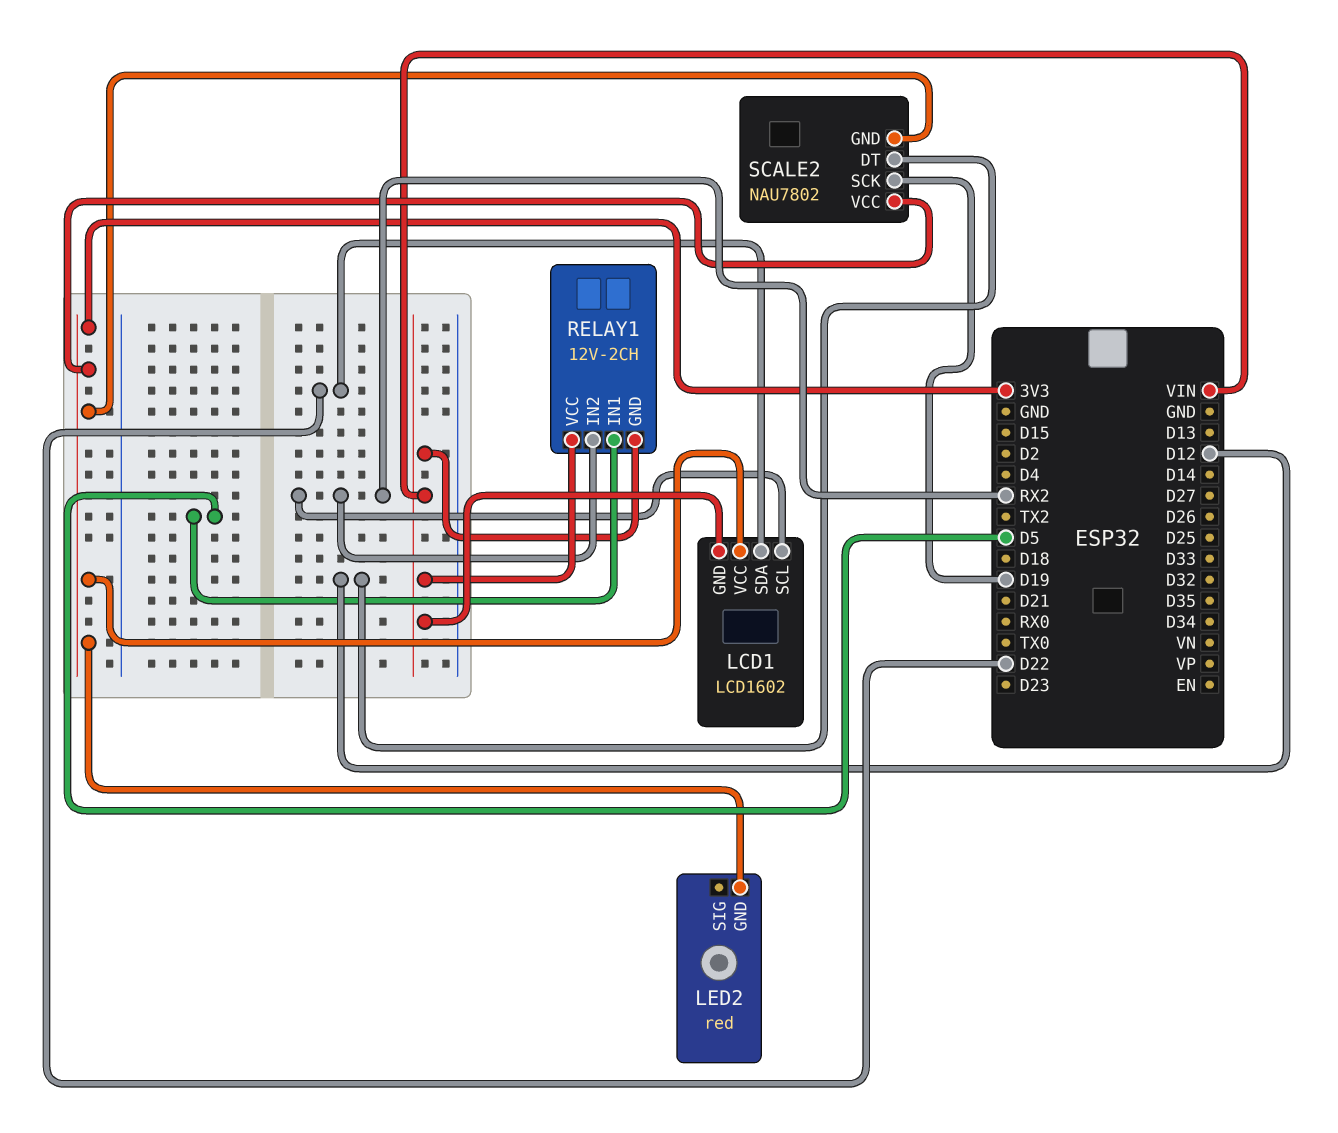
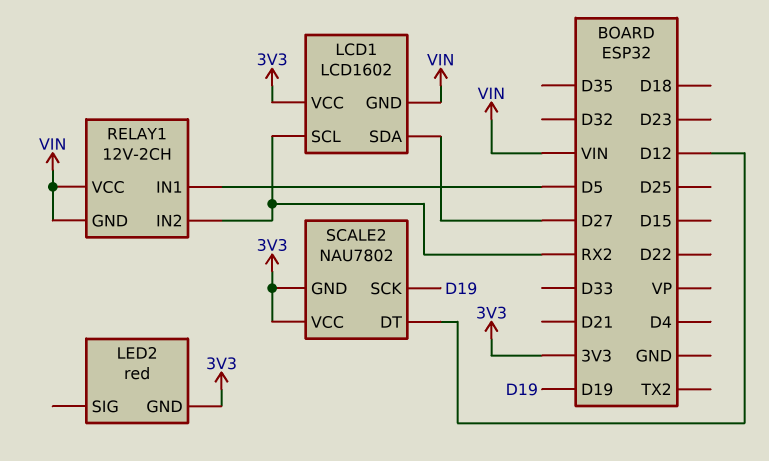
LCD1 pin SDA: D22 -> D27

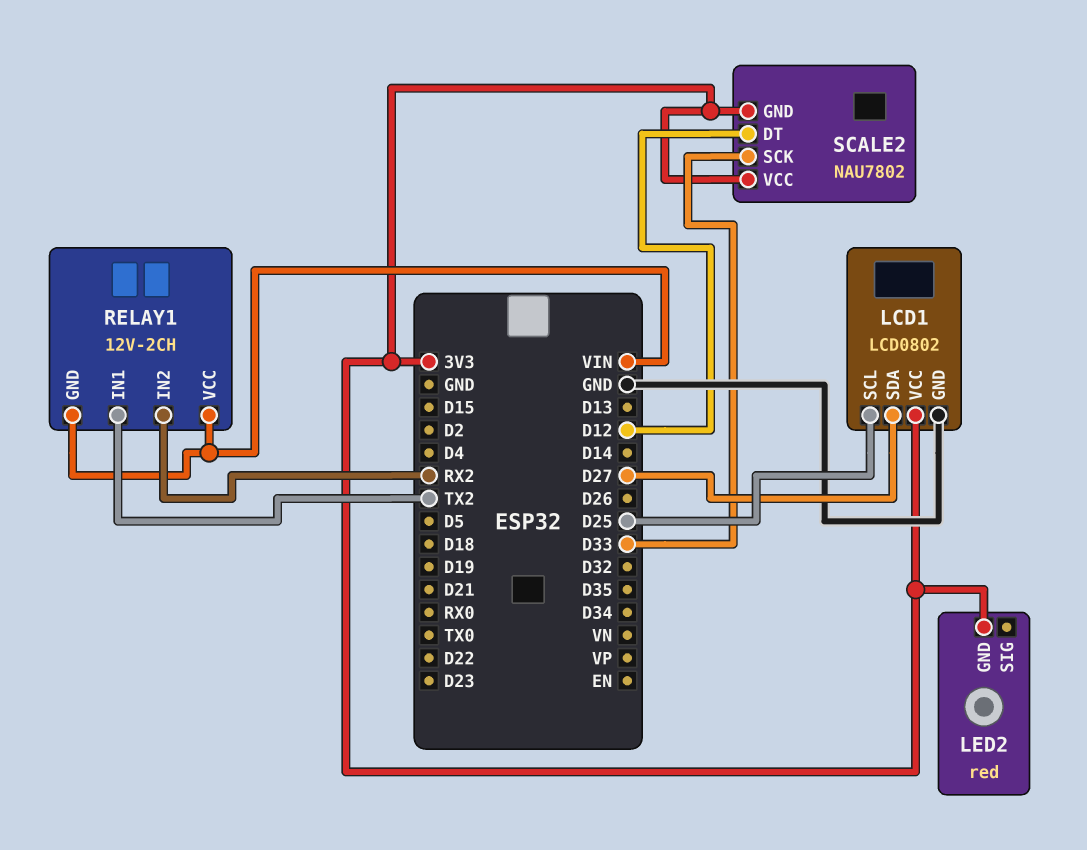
LCD1: LCD1602 -> LCD0802
LCD1 pin GND: VIN -> GND
LCD1 pin SCL: RX2 -> D25
RELAY1 pin IN1: D5 -> TX2
SCALE2 pin SCK: D19 -> D33

